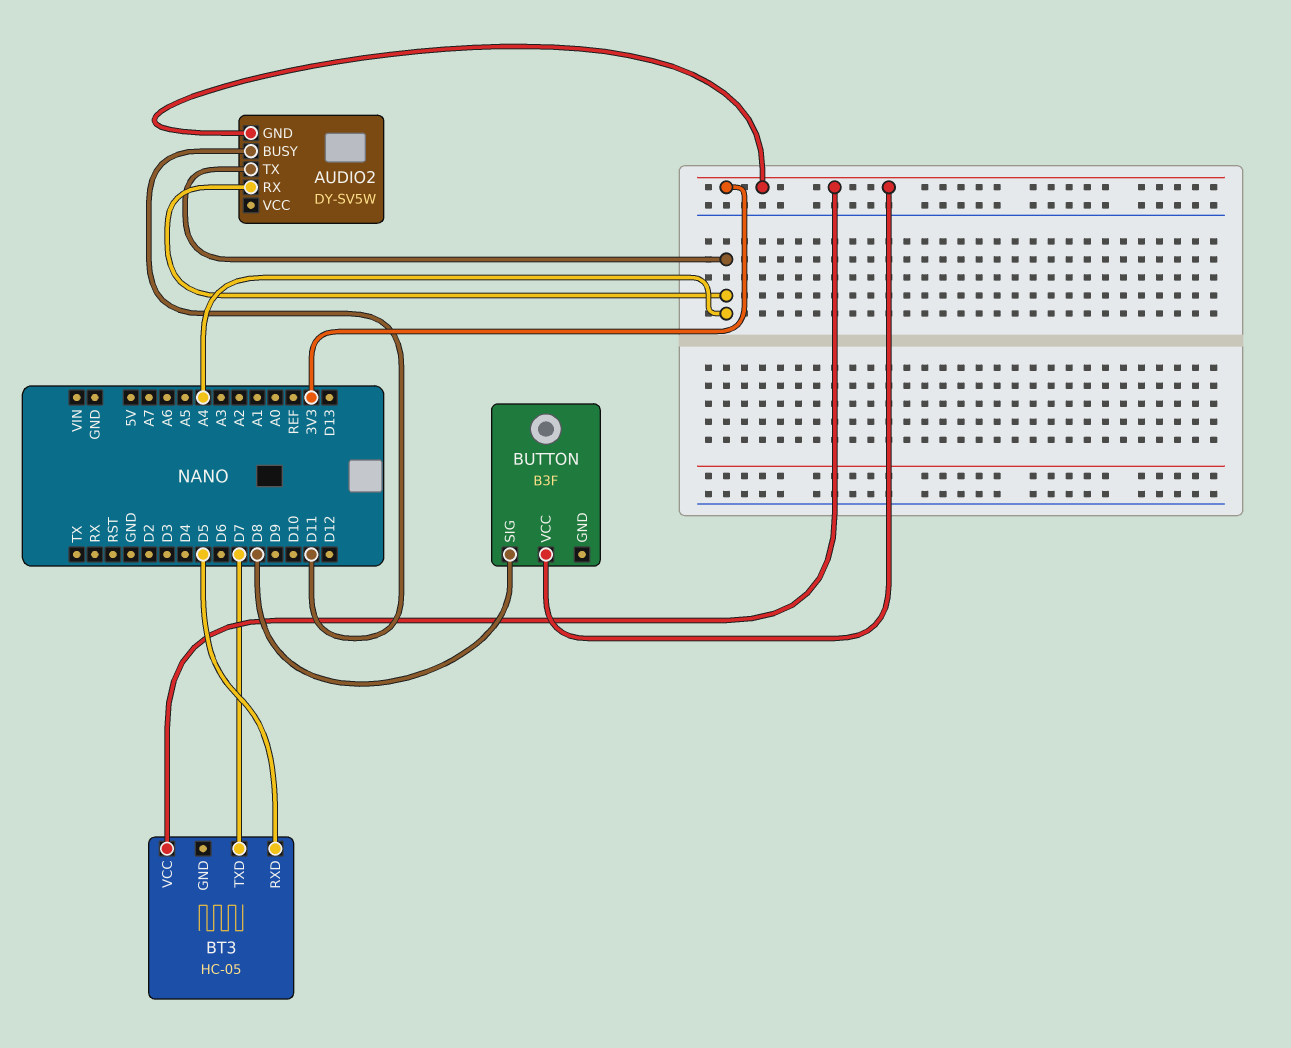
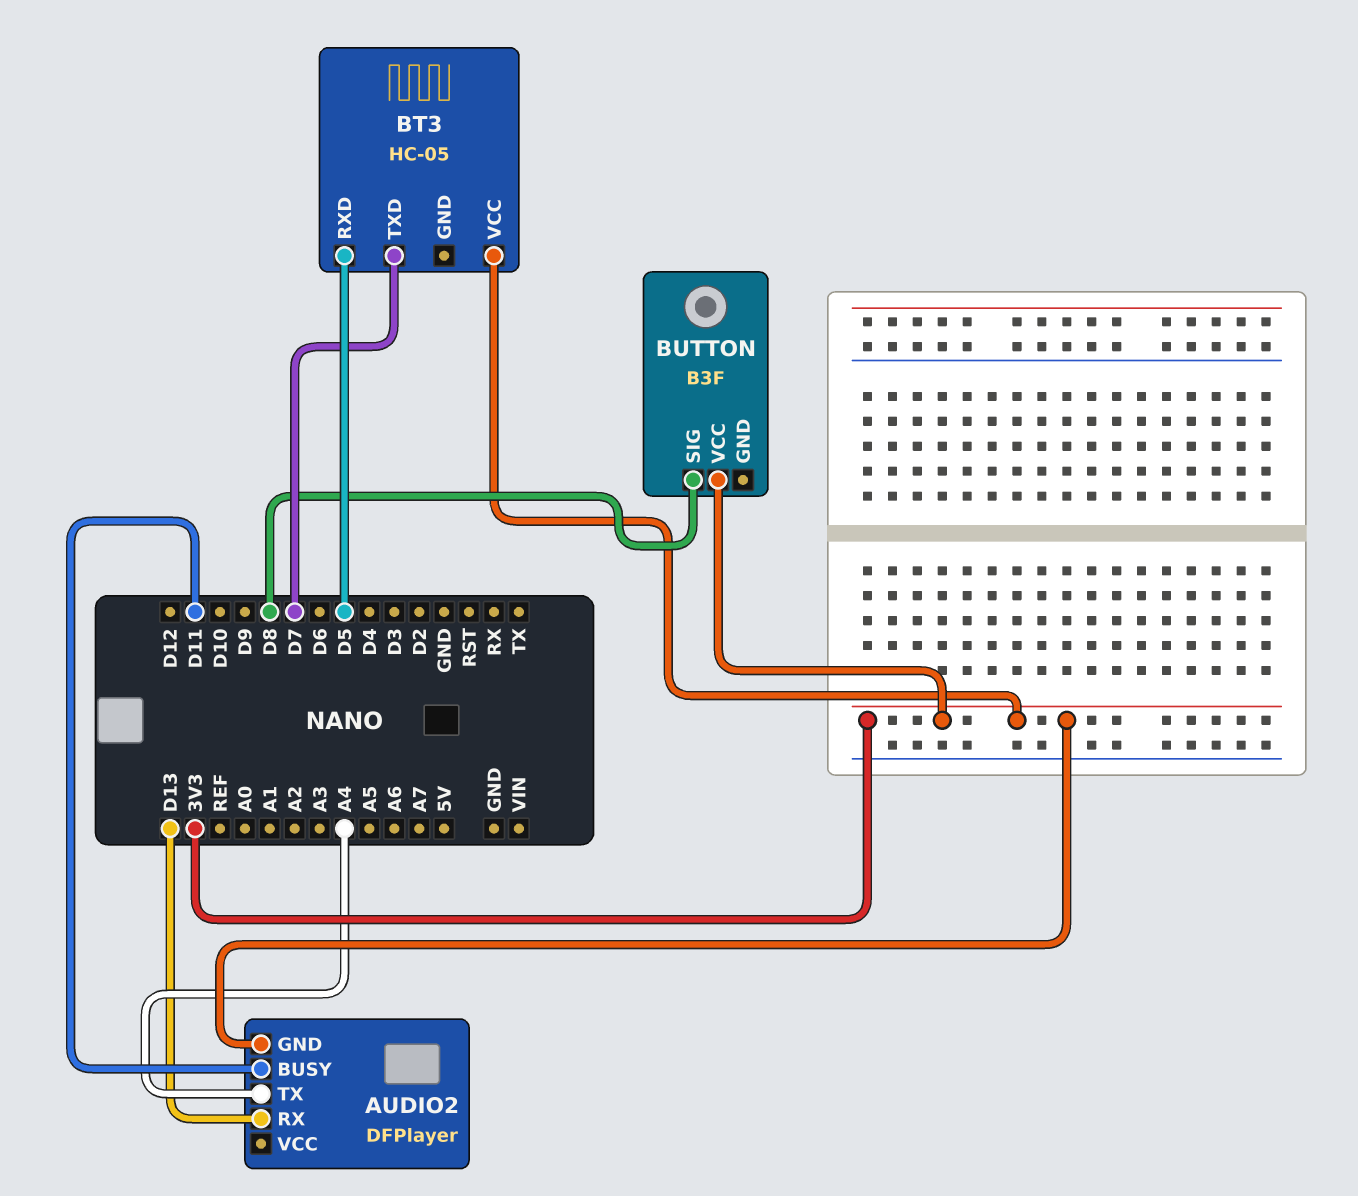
AUDIO2: DY-SV5W -> DFPlayer
AUDIO2 pin RX: A4 -> D13

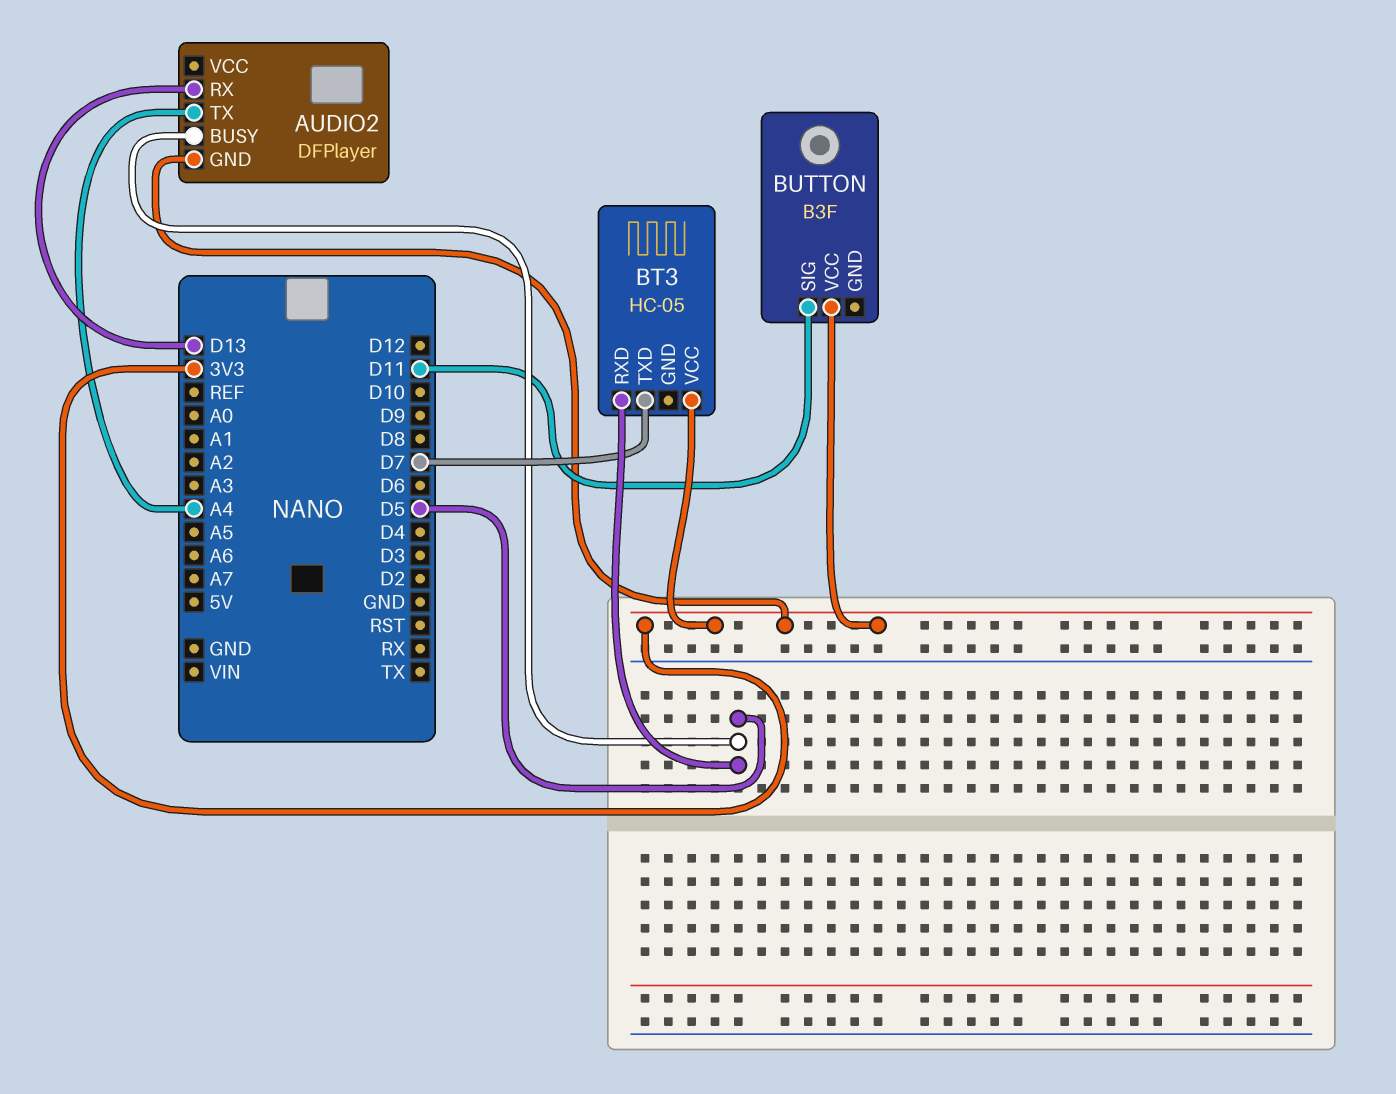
AUDIO2 pin BUSY: D11 -> D5
BUTTON pin SIG: D8 -> D11

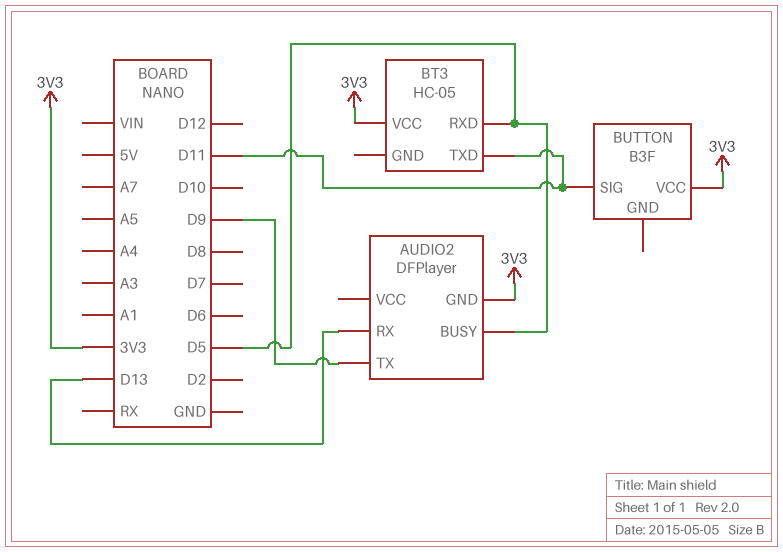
AUDIO2 pin TX: A4 -> D9
BT3 pin TXD: D7 -> D11

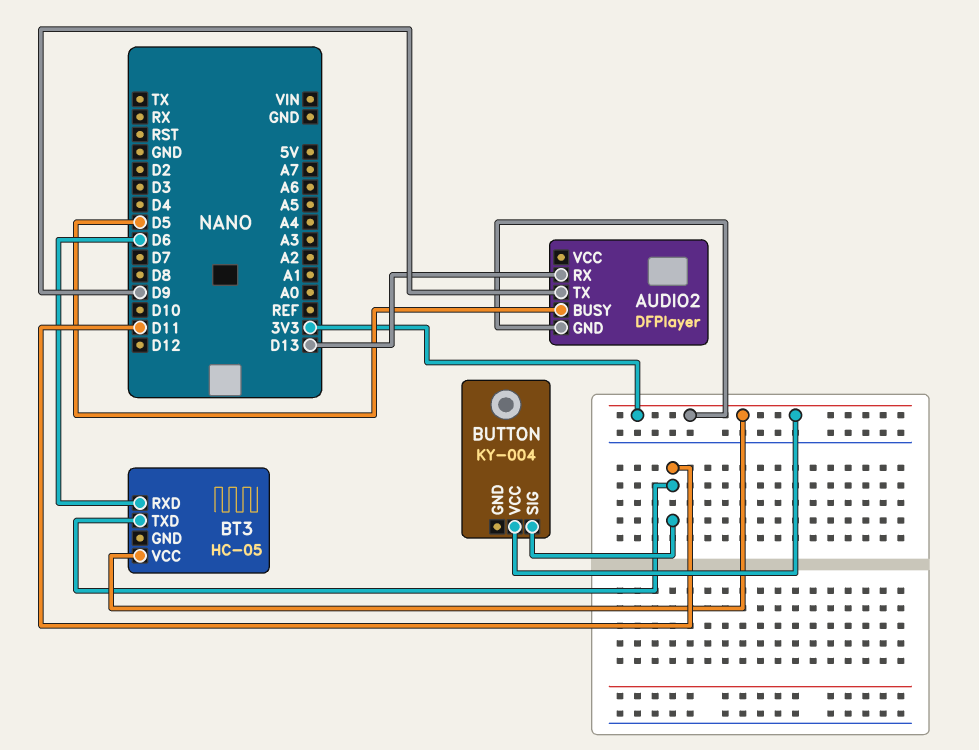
BT3 pin RXD: D5 -> D6
BUTTON: B3F -> KY-004

